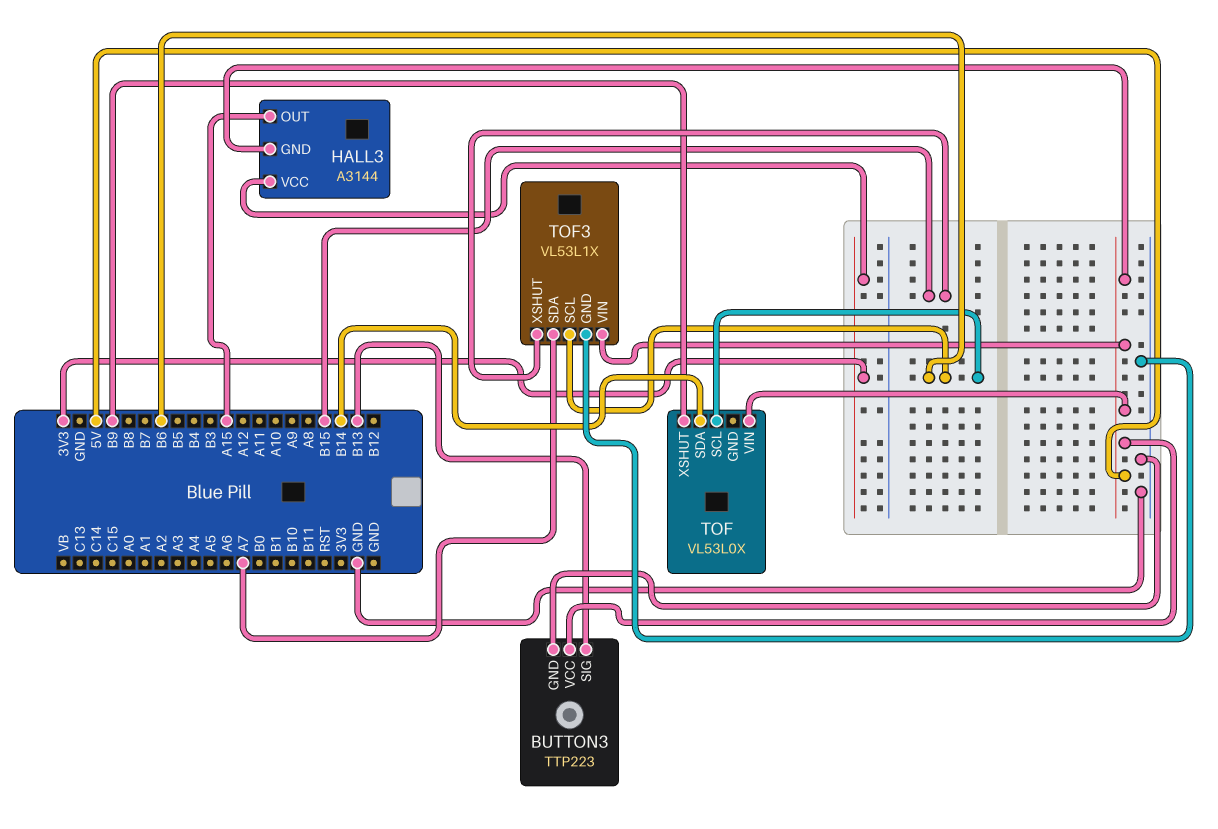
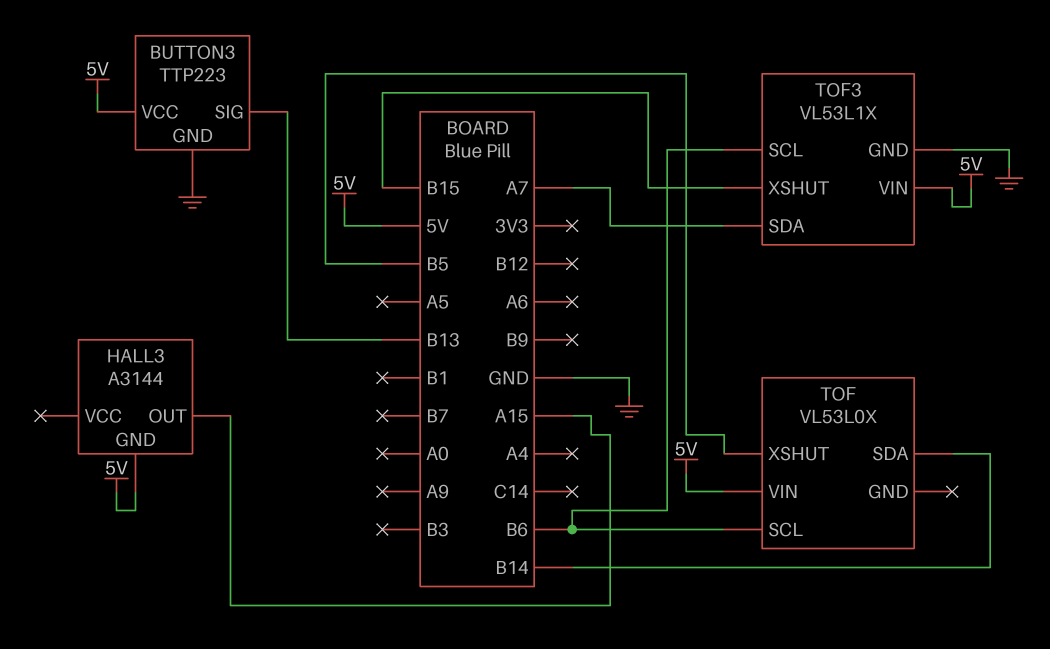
HALL3 pin VCC: 3V3 -> none
TOF pin XSHUT: B9 -> B5

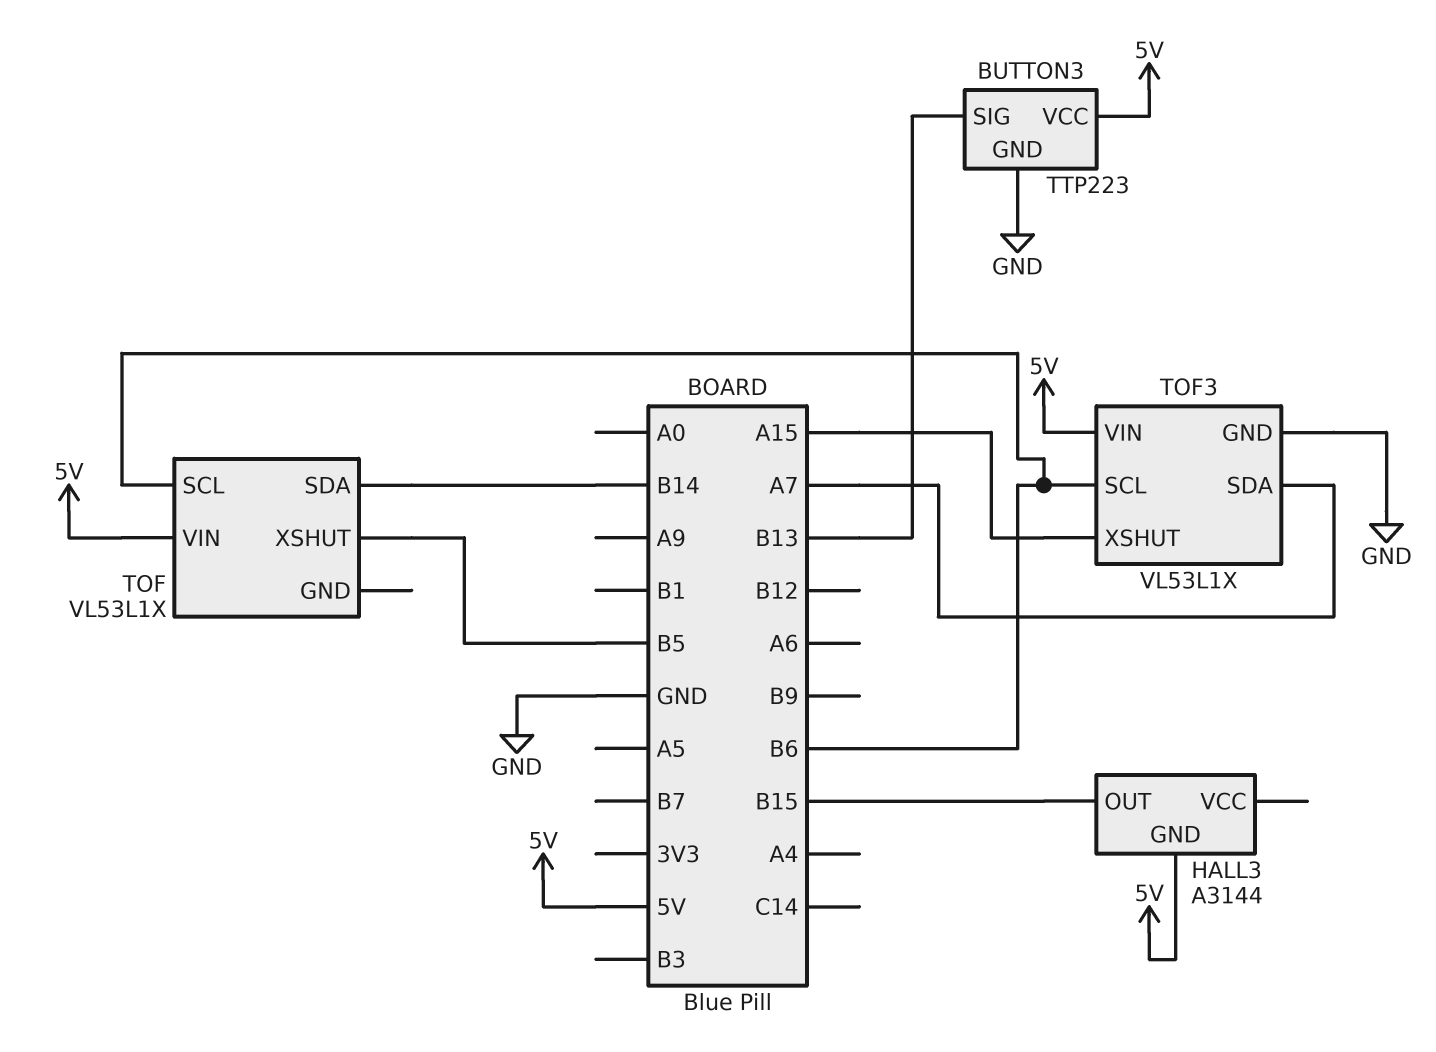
HALL3 pin OUT: A15 -> B15
TOF: VL53L0X -> VL53L1X
TOF3 pin XSHUT: B15 -> A15

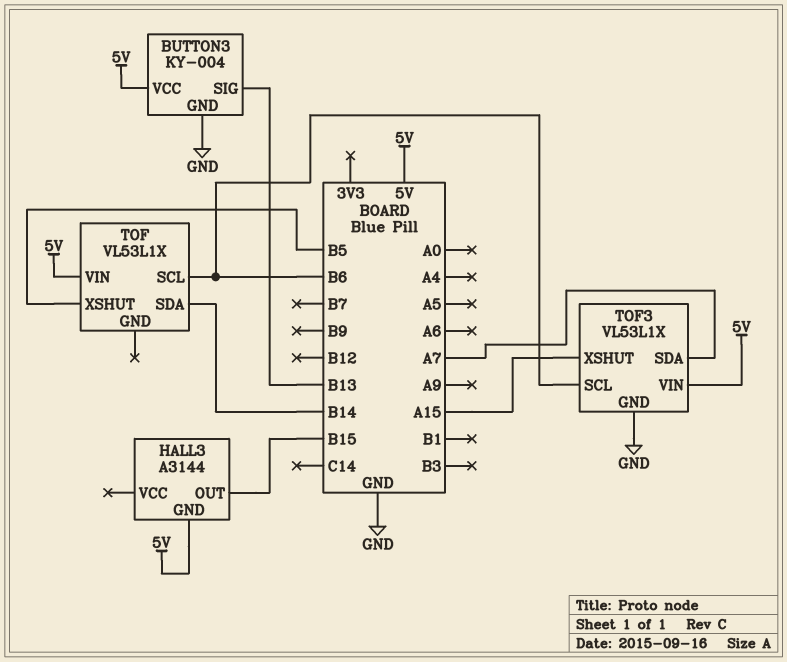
BUTTON3: TTP223 -> KY-004

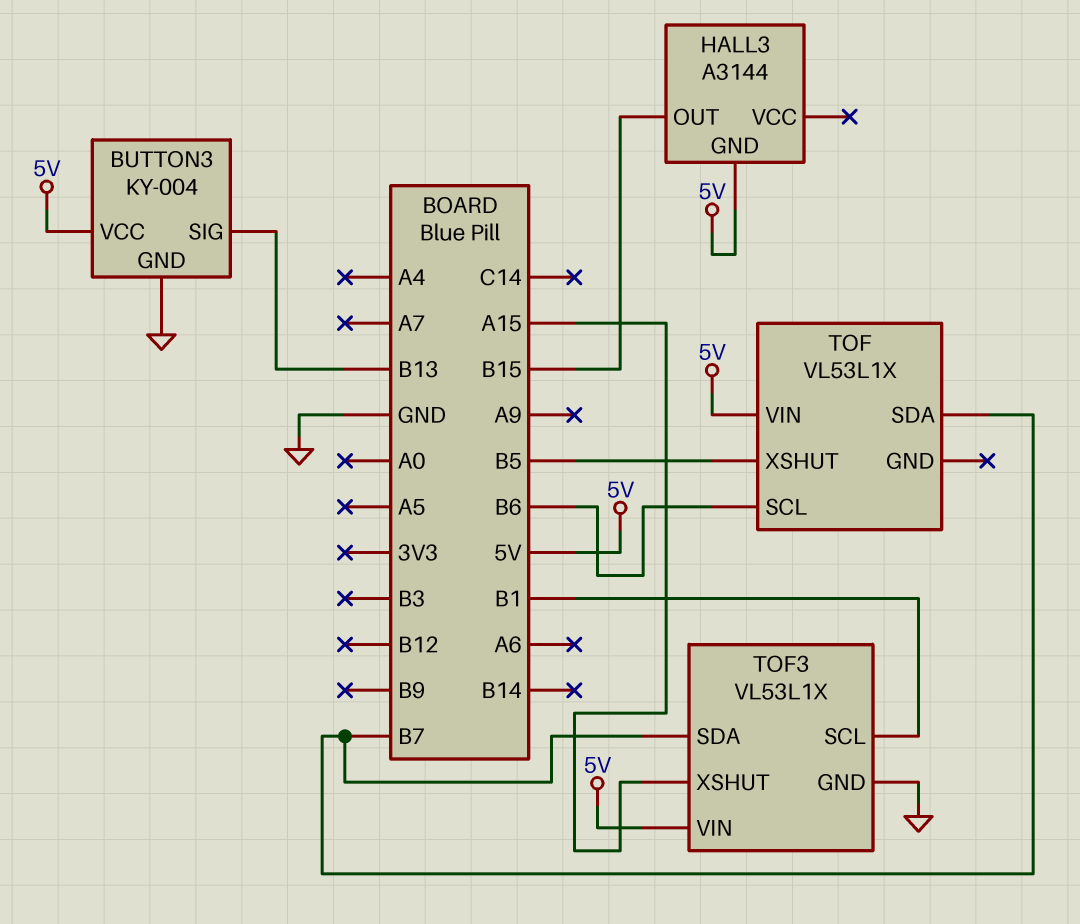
TOF pin SDA: B14 -> B7
TOF3 pin SCL: B6 -> B1
TOF3 pin SDA: A7 -> B7

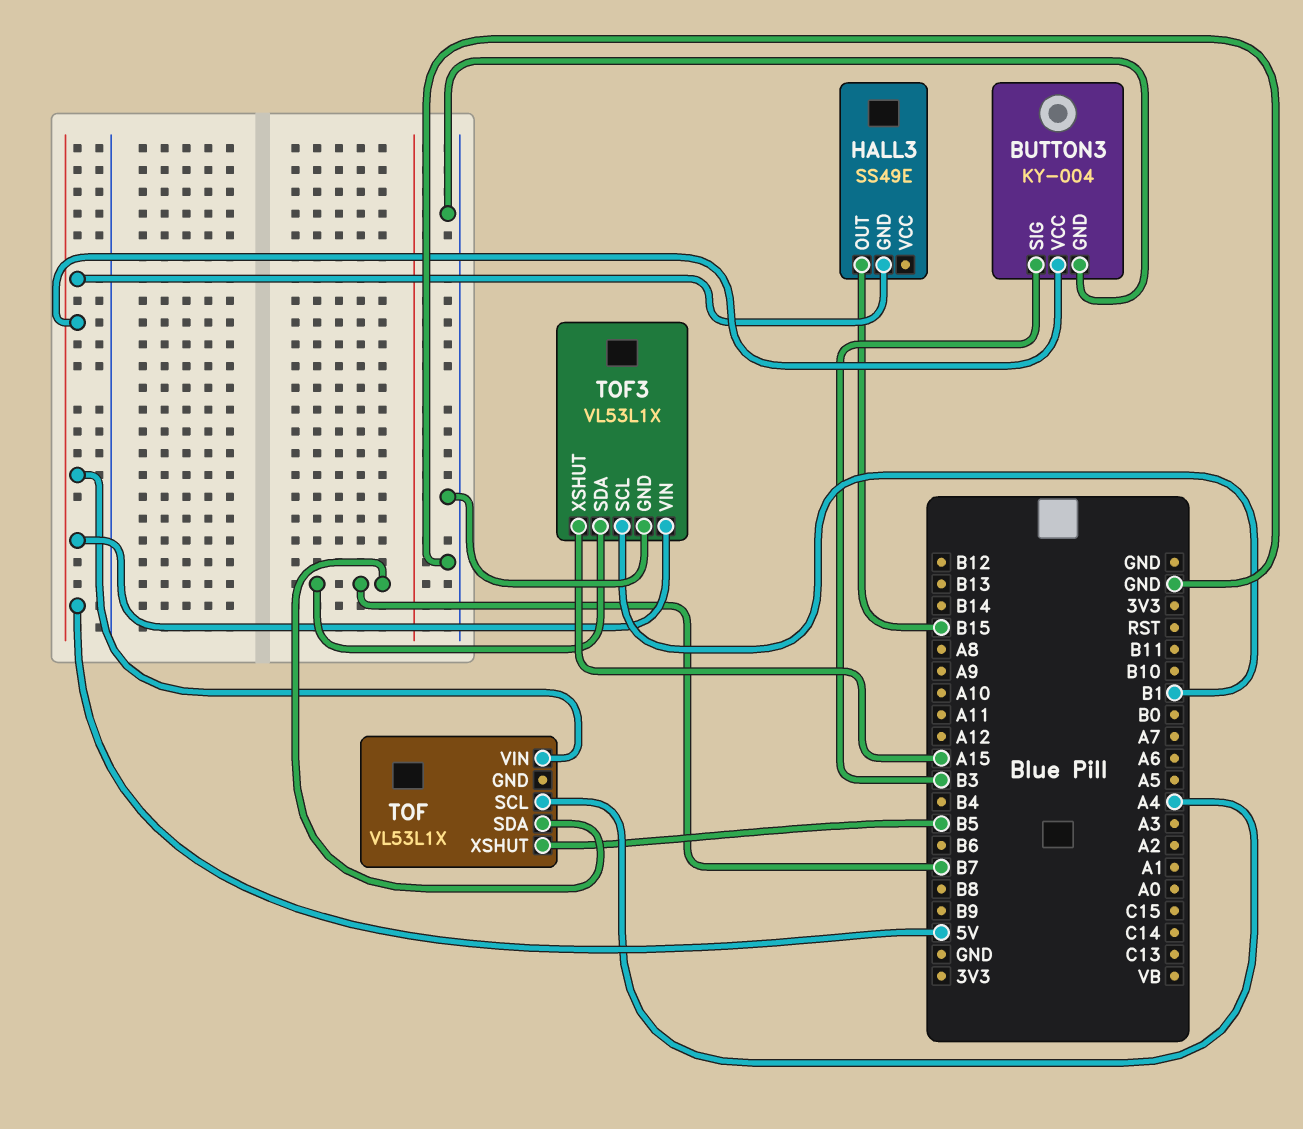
BUTTON3 pin SIG: B13 -> B3
HALL3: A3144 -> SS49E
TOF pin SCL: B6 -> A4

